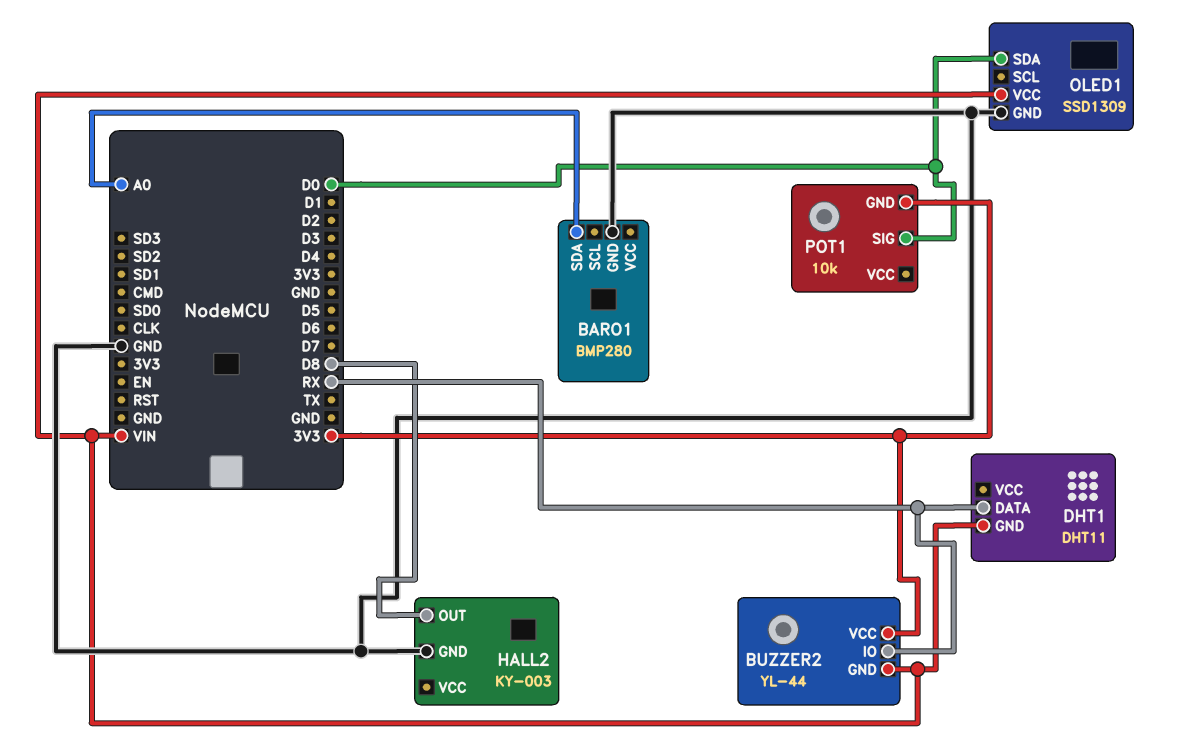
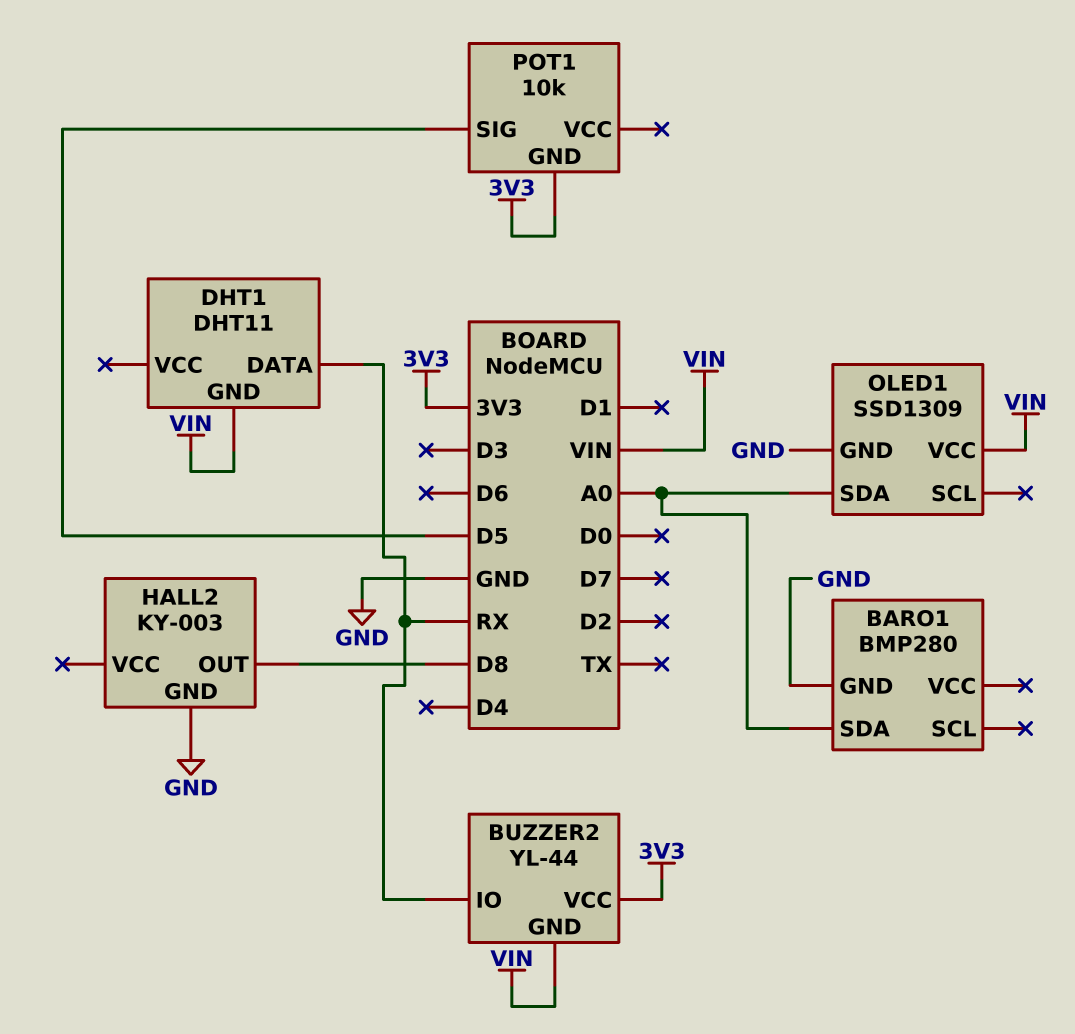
OLED1 pin SDA: D0 -> A0
POT1 pin SIG: D0 -> D5

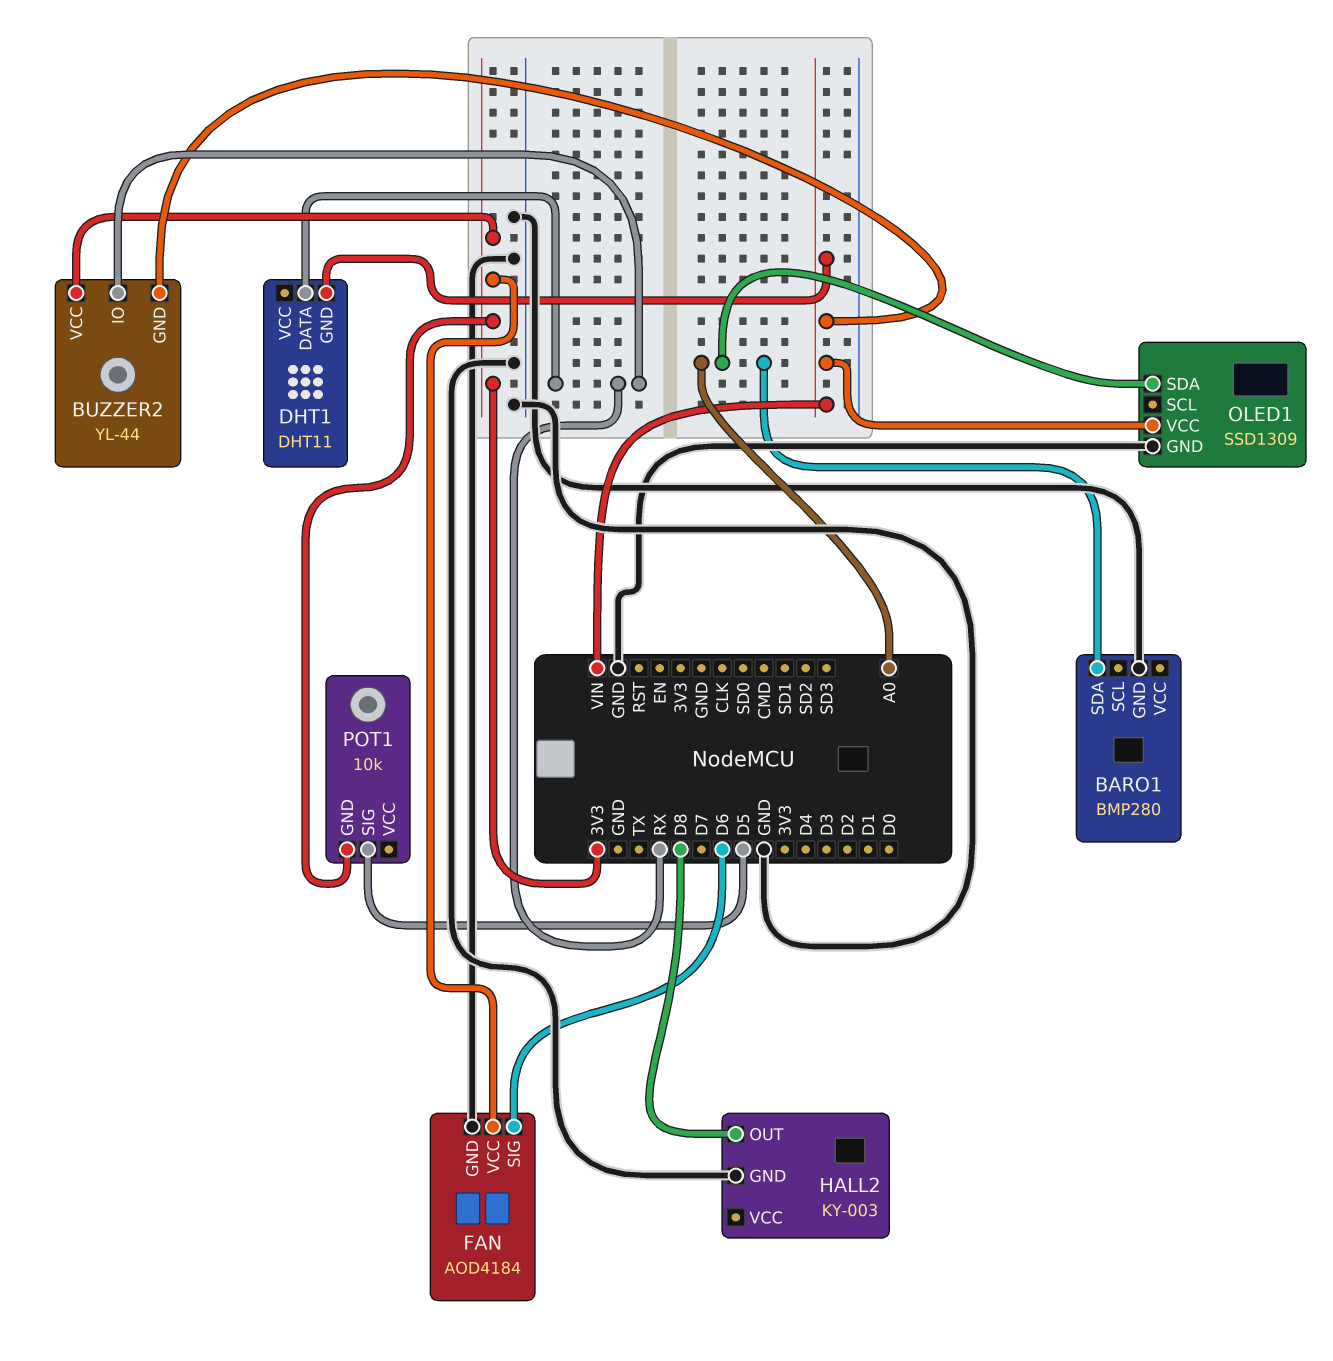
FAN: none -> AOD4184
FAN pin GND: none -> GND
FAN pin SIG: none -> D6
FAN pin VCC: none -> 3V3

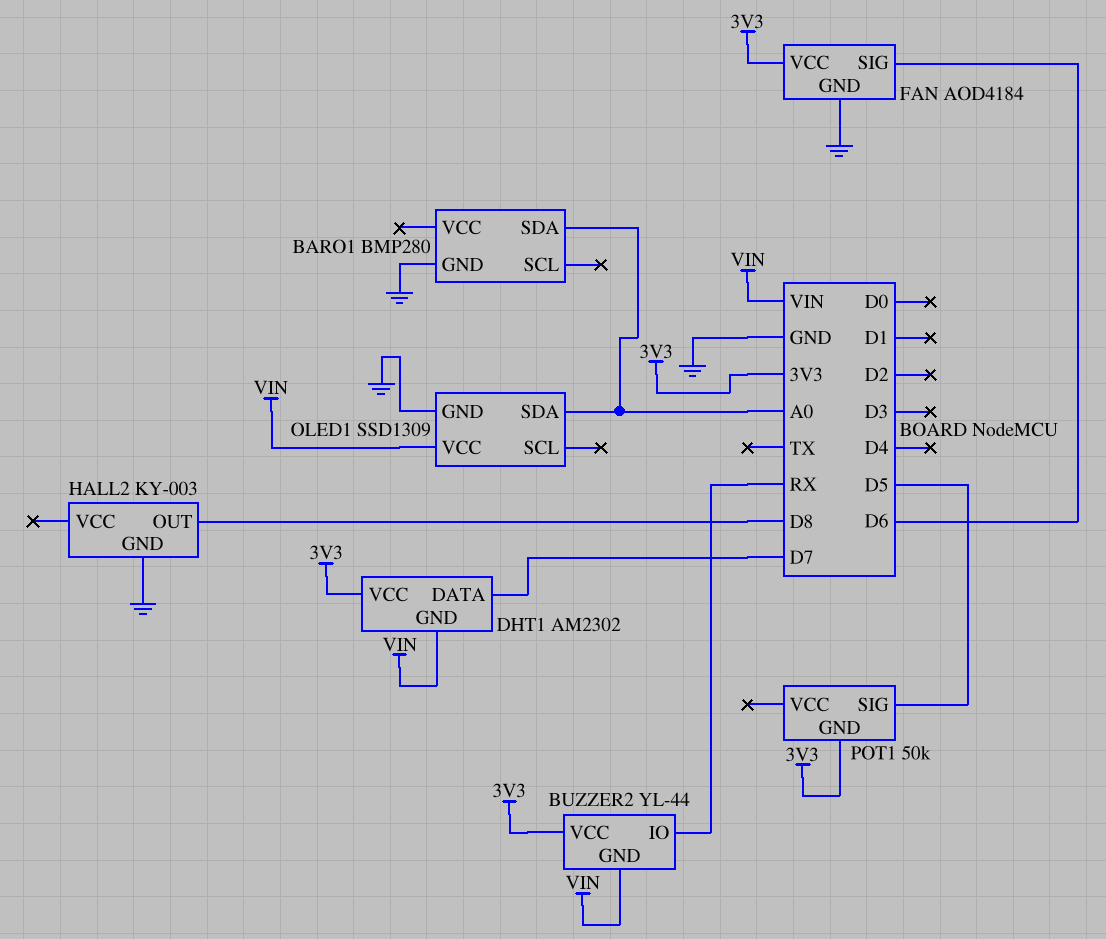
DHT1: DHT11 -> AM2302
DHT1 pin DATA: RX -> D7
DHT1 pin VCC: none -> 3V3
POT1: 10k -> 50k

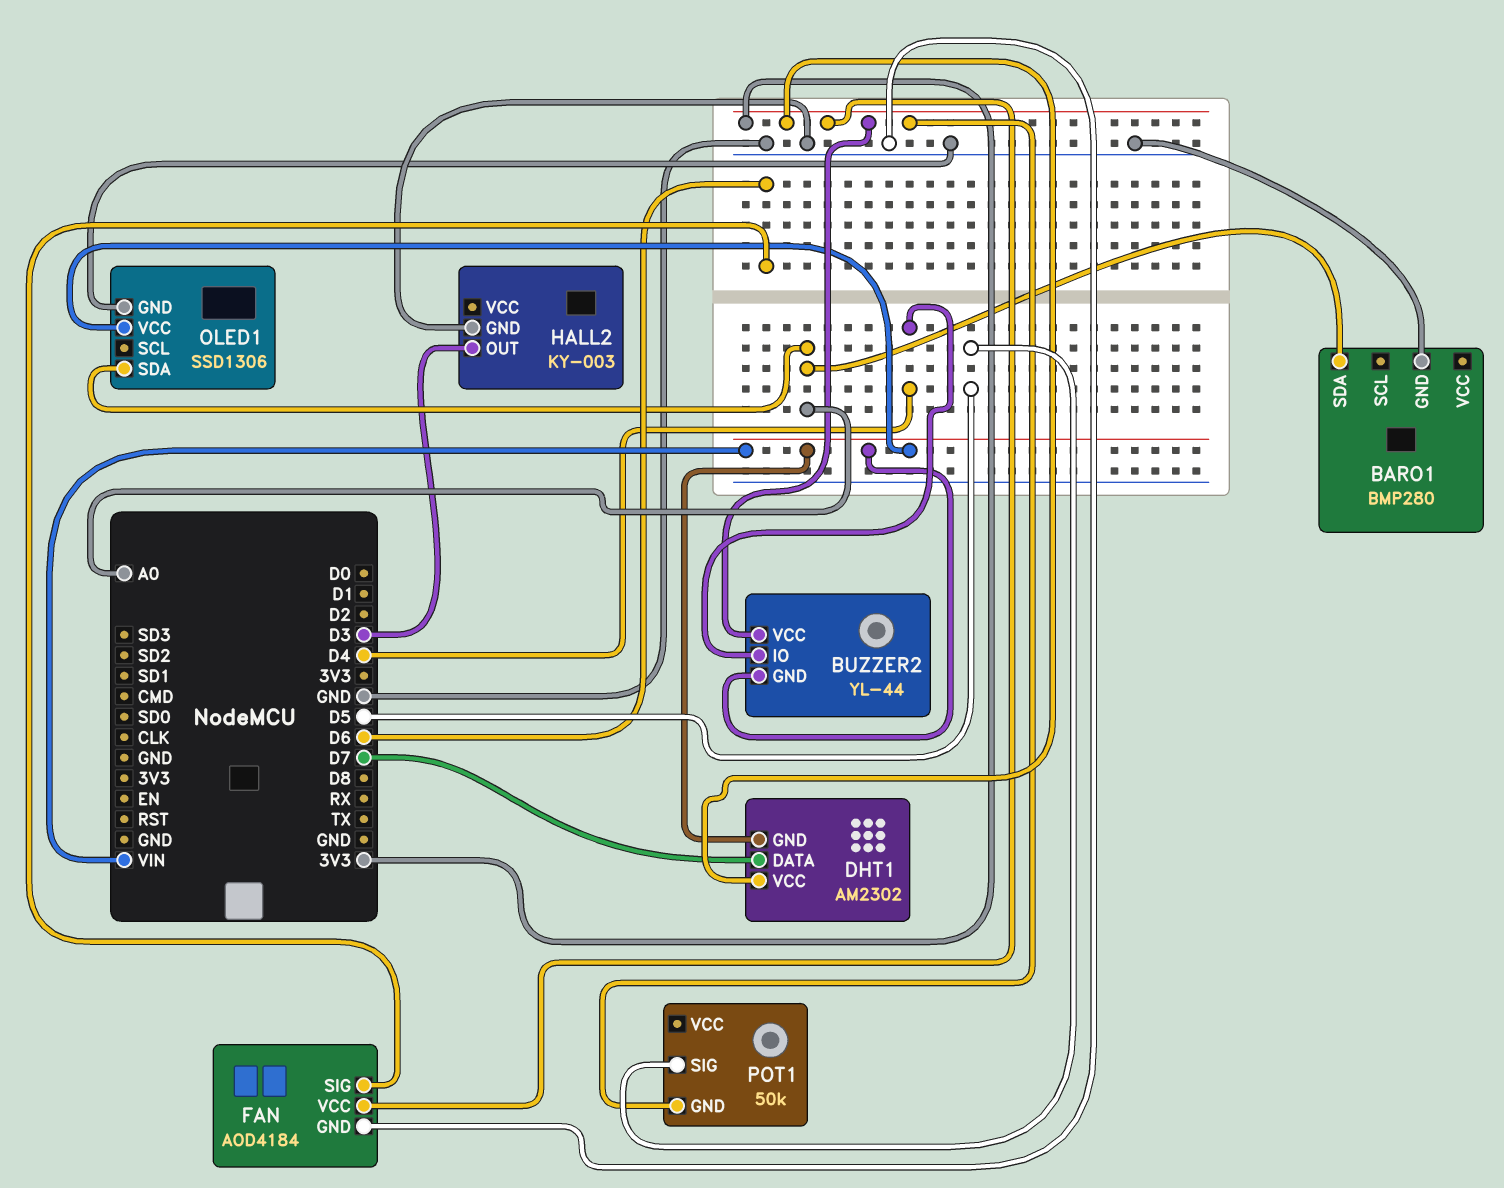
BUZZER2 pin IO: RX -> D4
HALL2 pin OUT: D8 -> D3
OLED1: SSD1309 -> SSD1306

